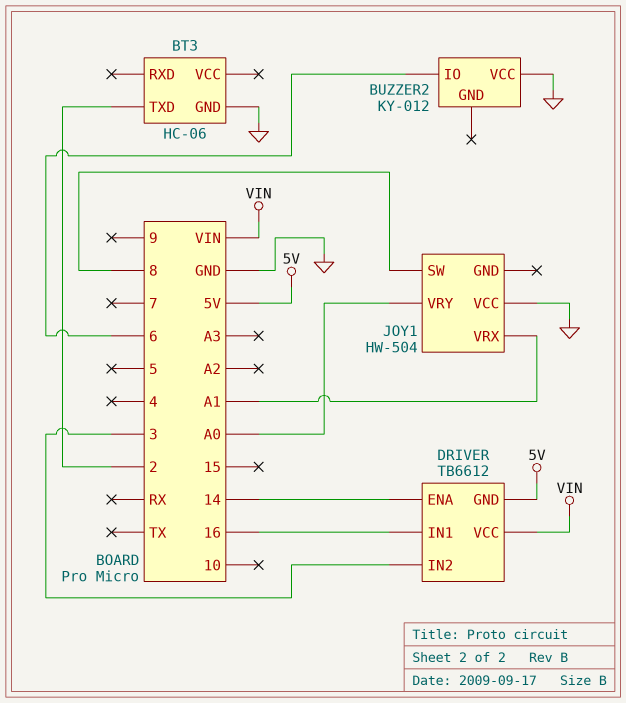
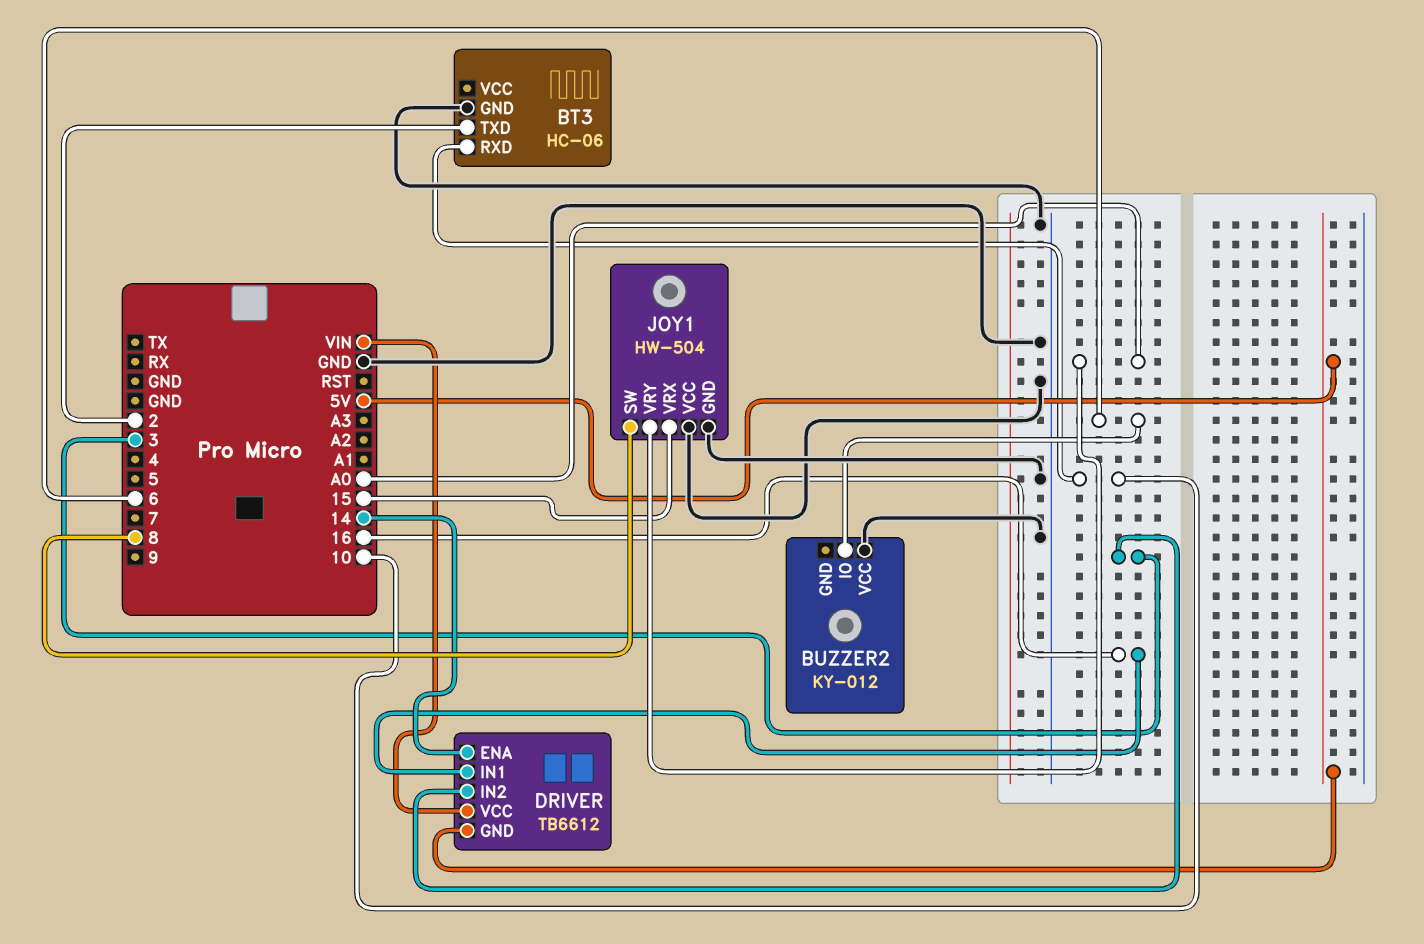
BT3 pin RXD: none -> 10
JOY1 pin GND: none -> GND
JOY1 pin VRX: A1 -> 15

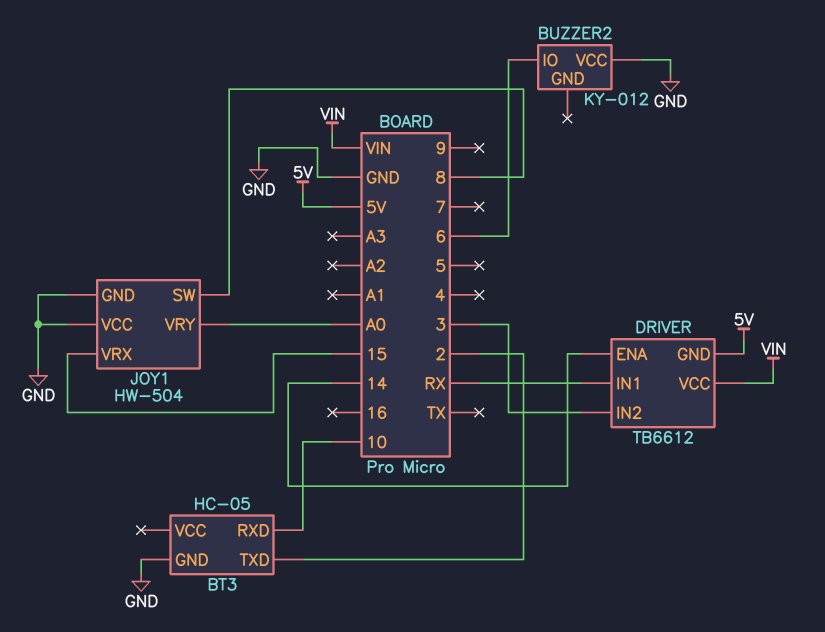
BT3: HC-06 -> HC-05
DRIVER pin IN1: 16 -> RX

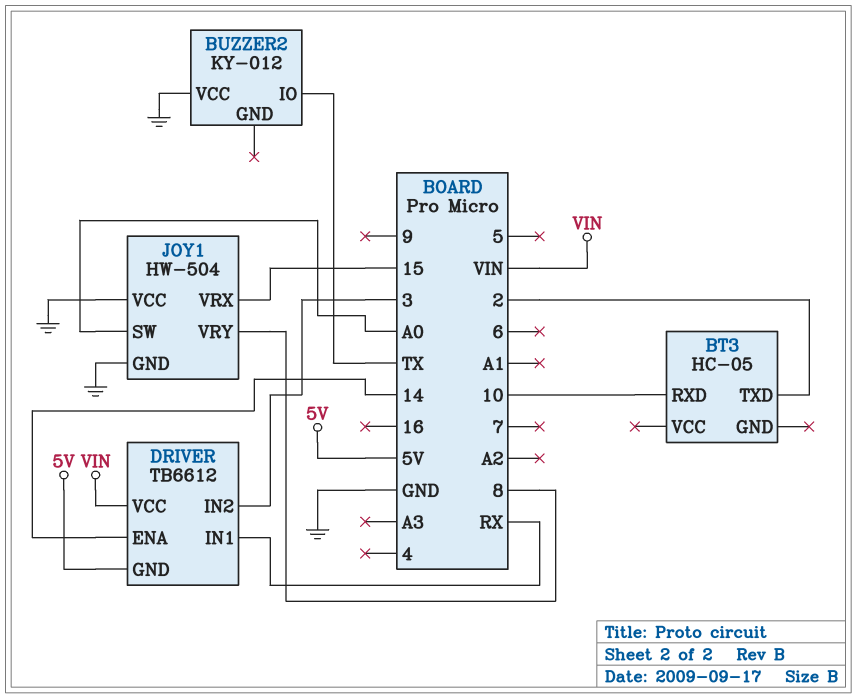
BT3 pin GND: GND -> none
BUZZER2 pin IO: 6 -> TX
JOY1 pin SW: 8 -> A0
JOY1 pin VRY: A0 -> 8

